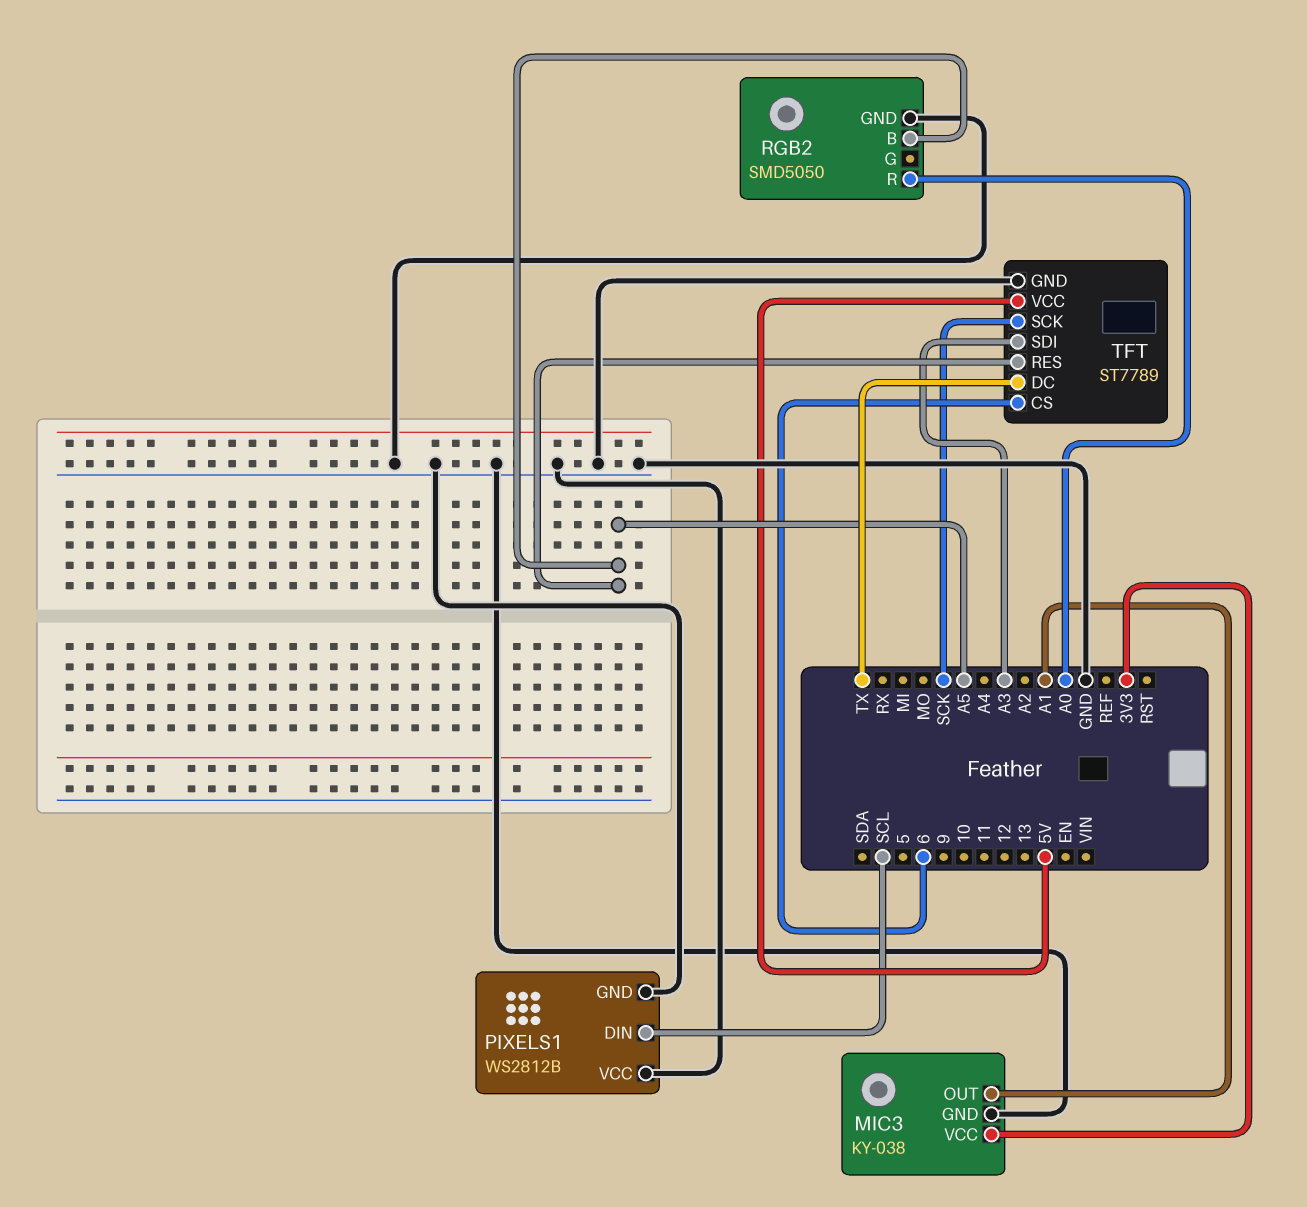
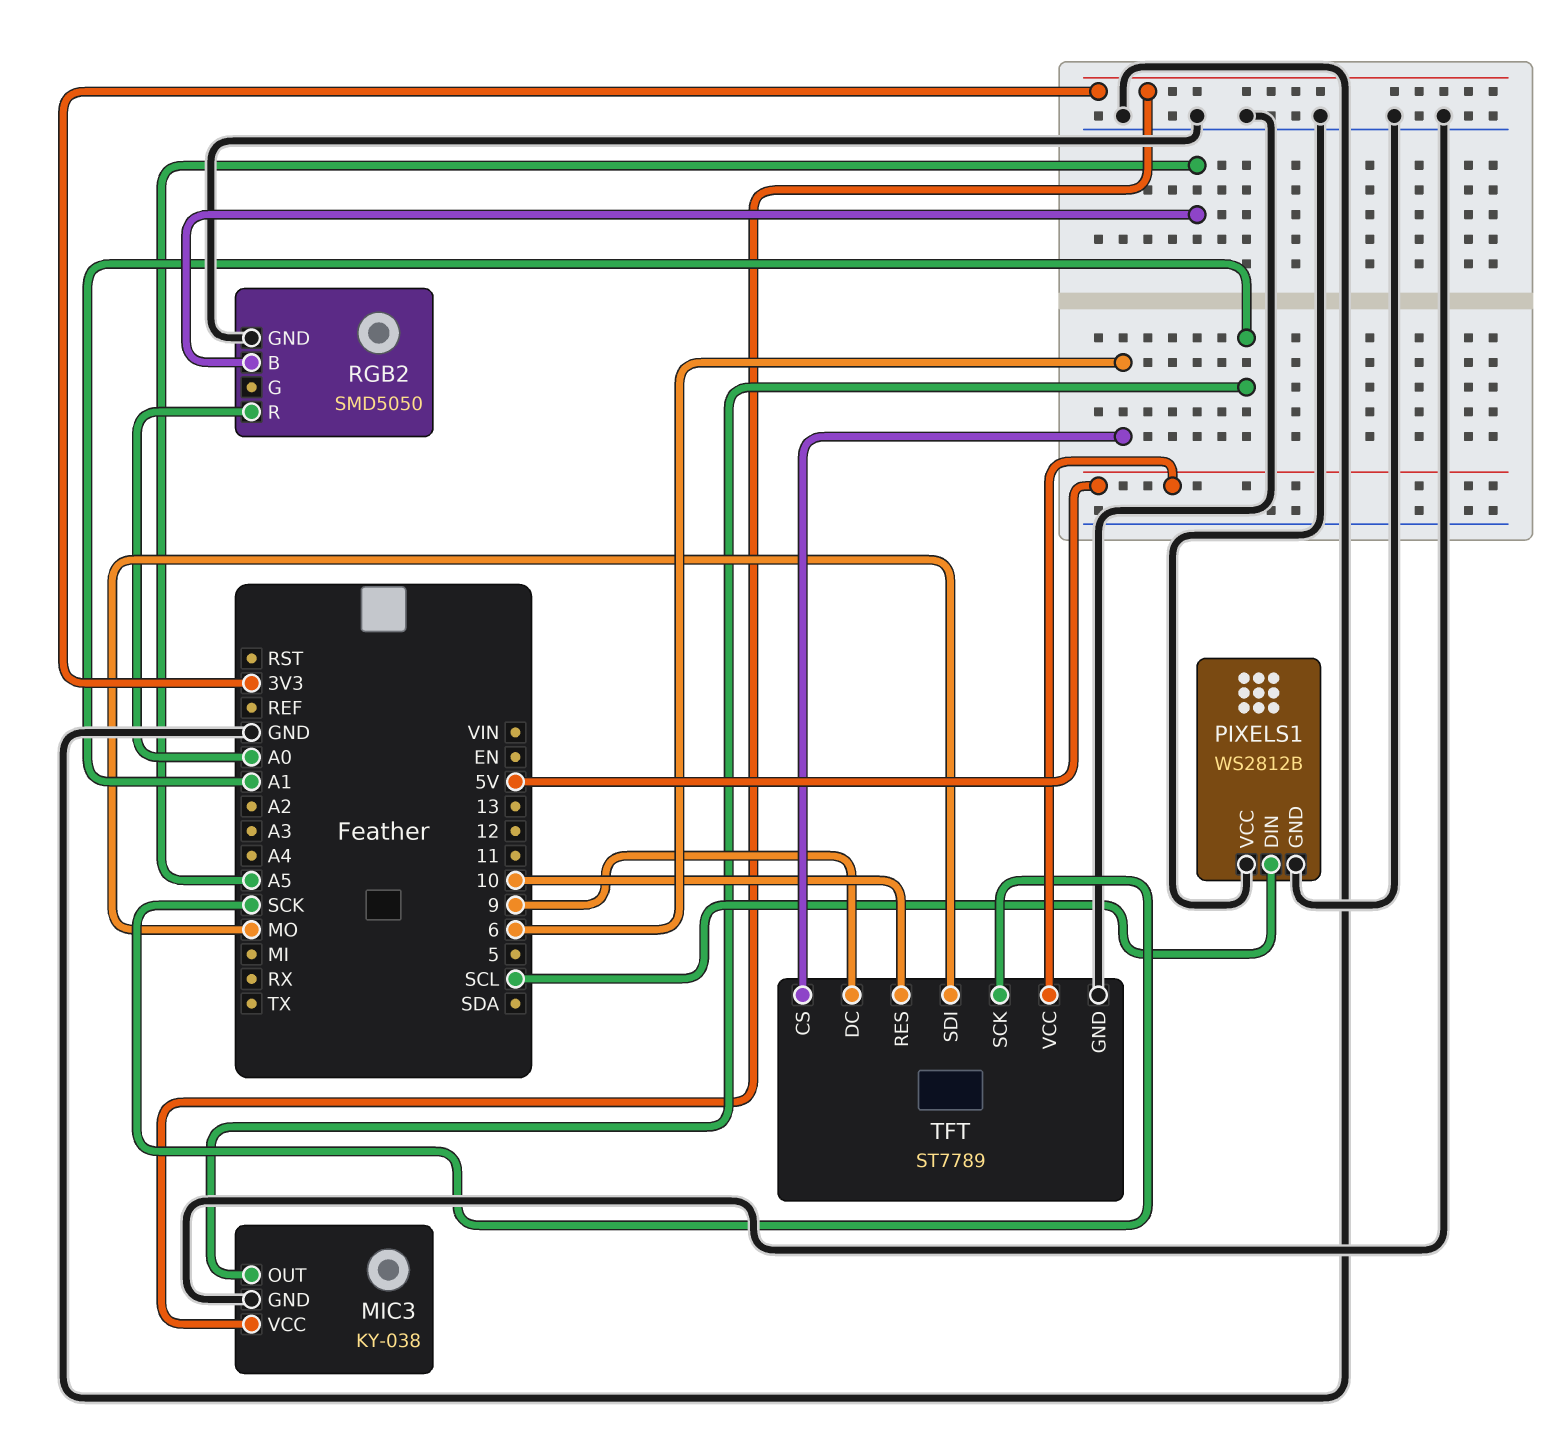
TFT pin DC: TX -> 9
TFT pin RES: A5 -> 10
TFT pin SDI: A3 -> MO

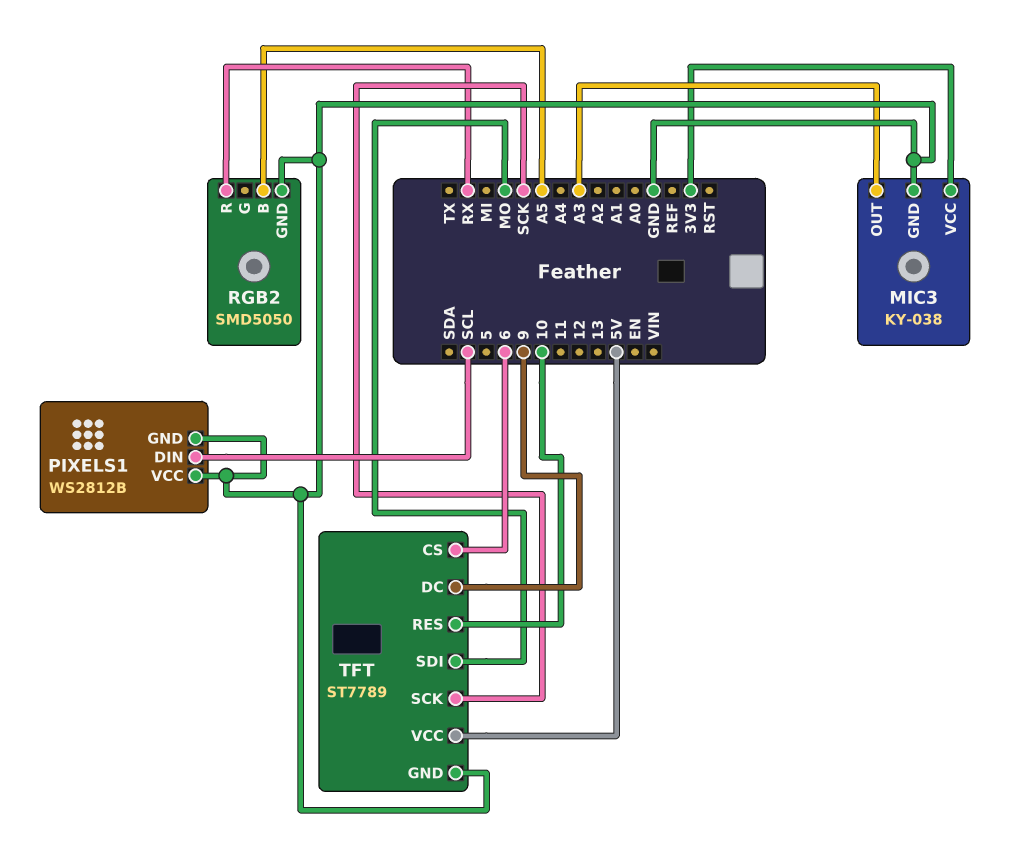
MIC3 pin OUT: A1 -> A3
RGB2 pin R: A0 -> RX

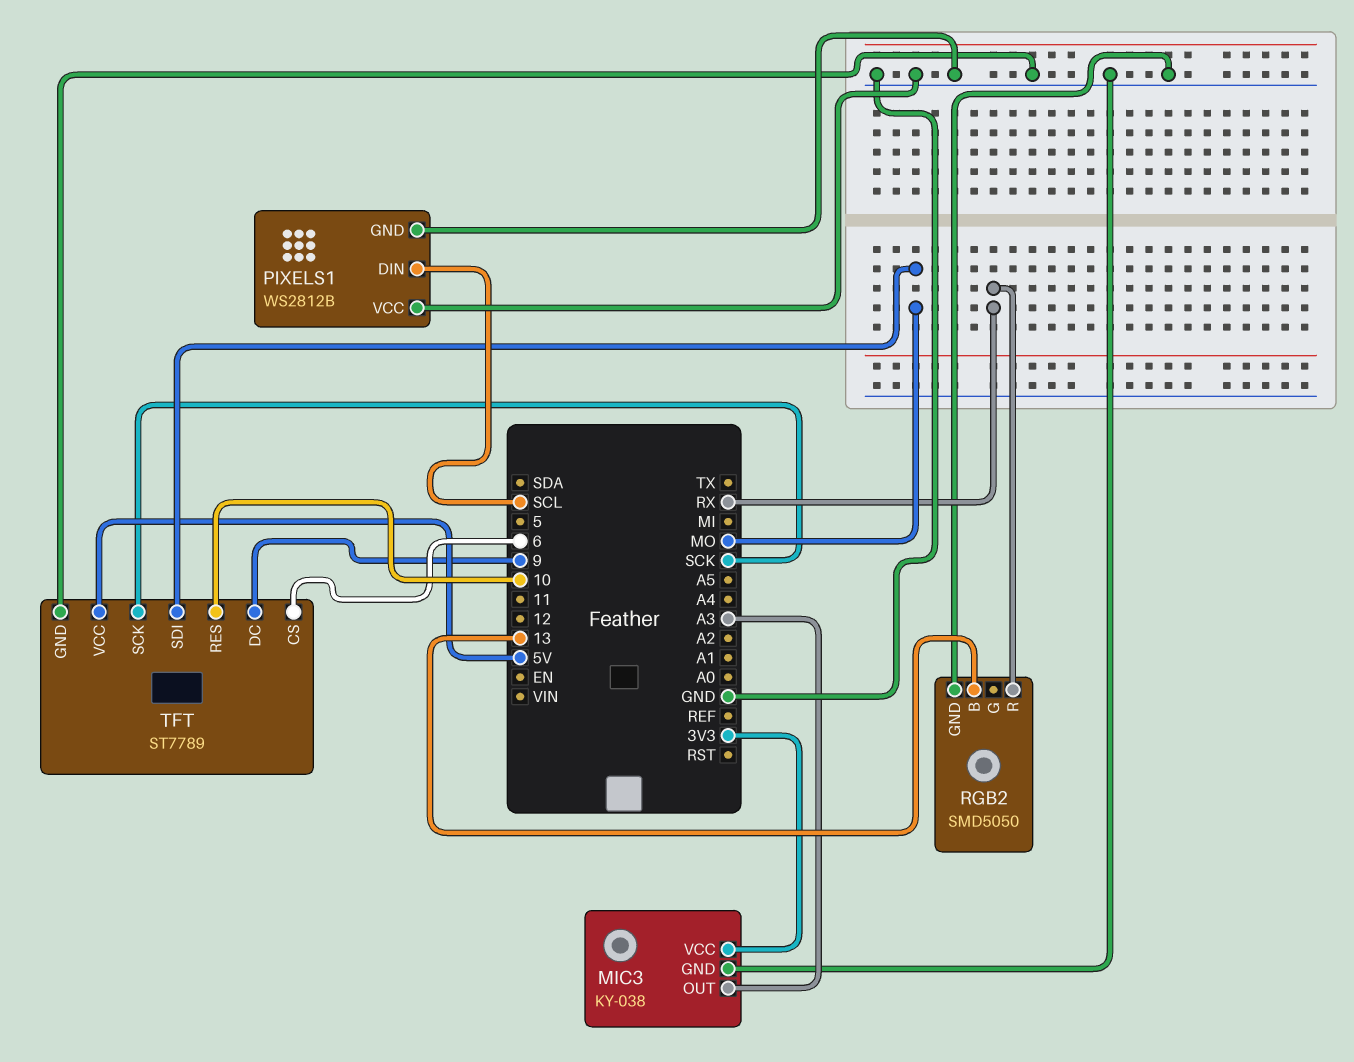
RGB2 pin B: A5 -> 13

